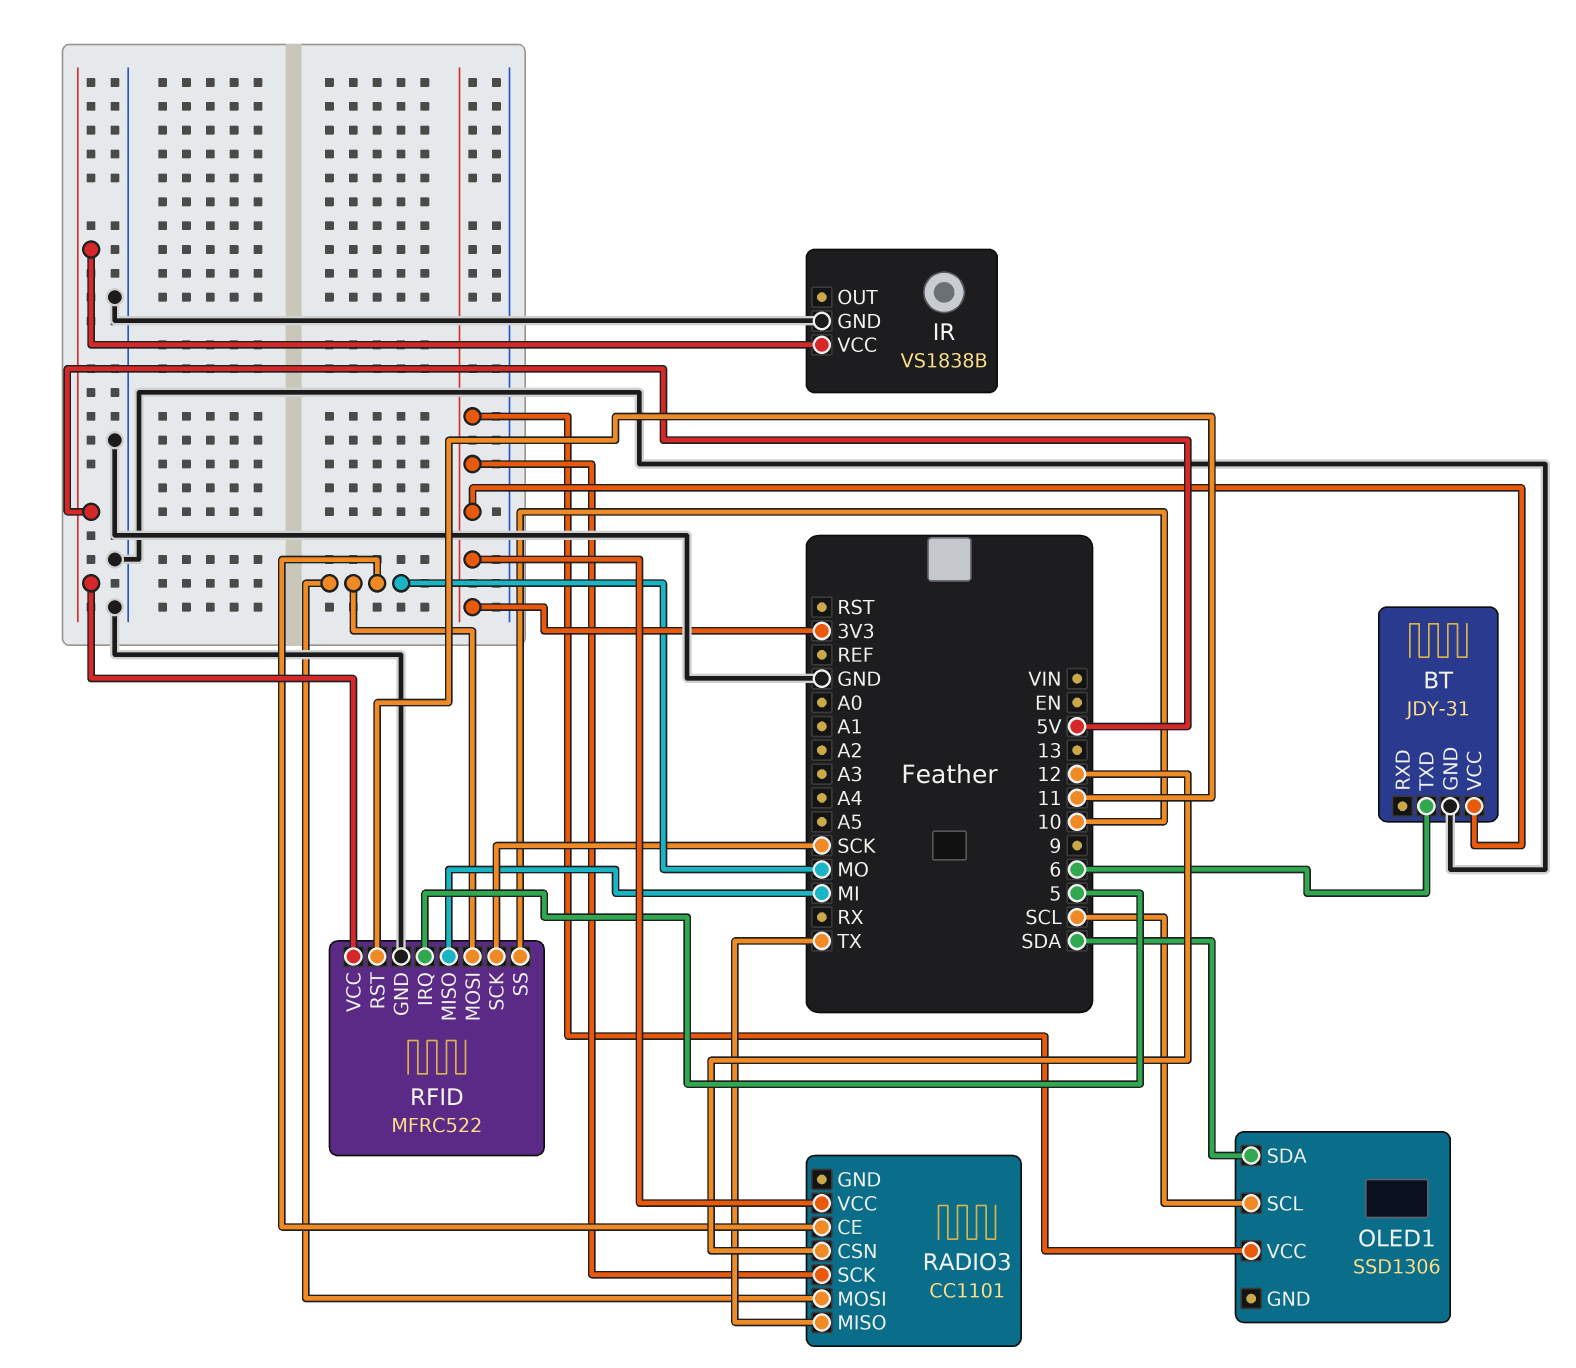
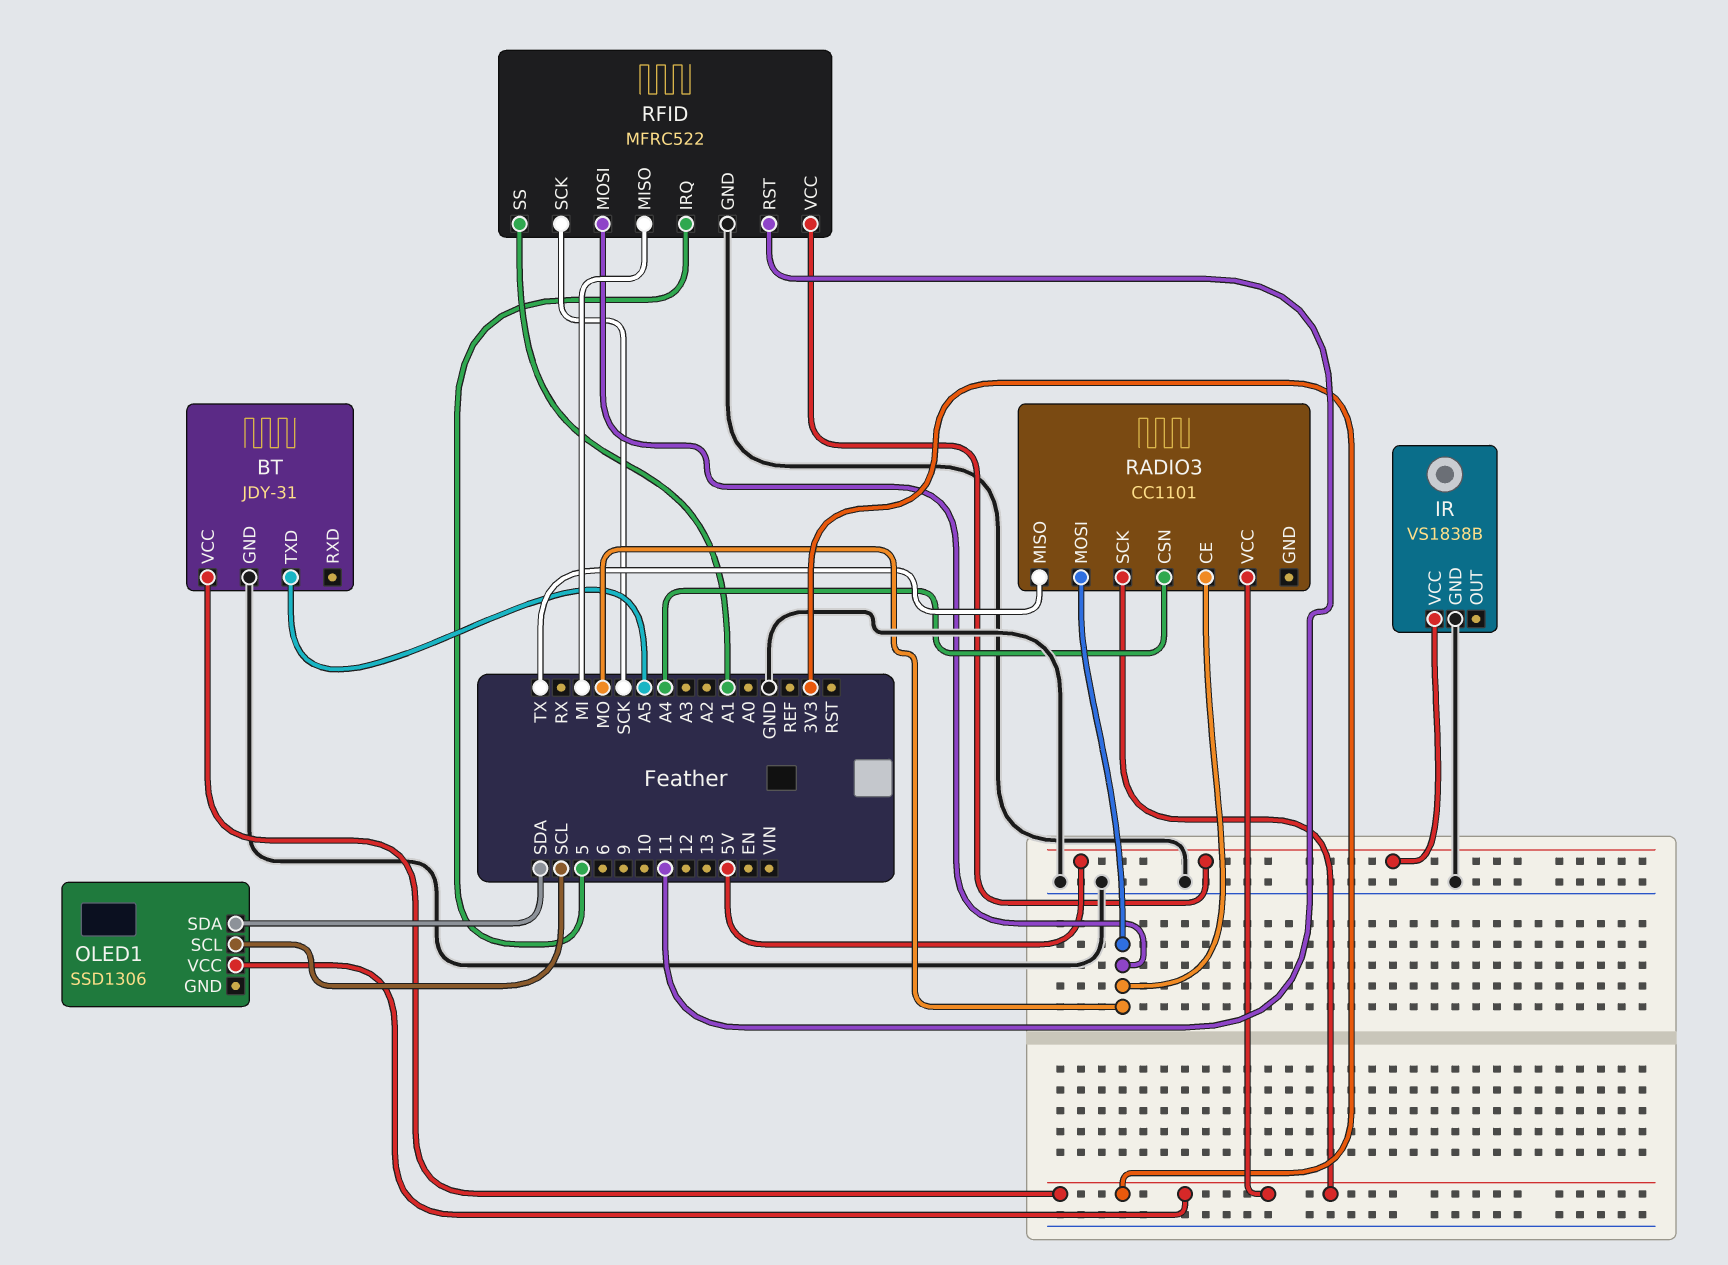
BT pin TXD: 6 -> A5
RADIO3 pin CSN: 12 -> A4
RFID pin SS: 10 -> A1

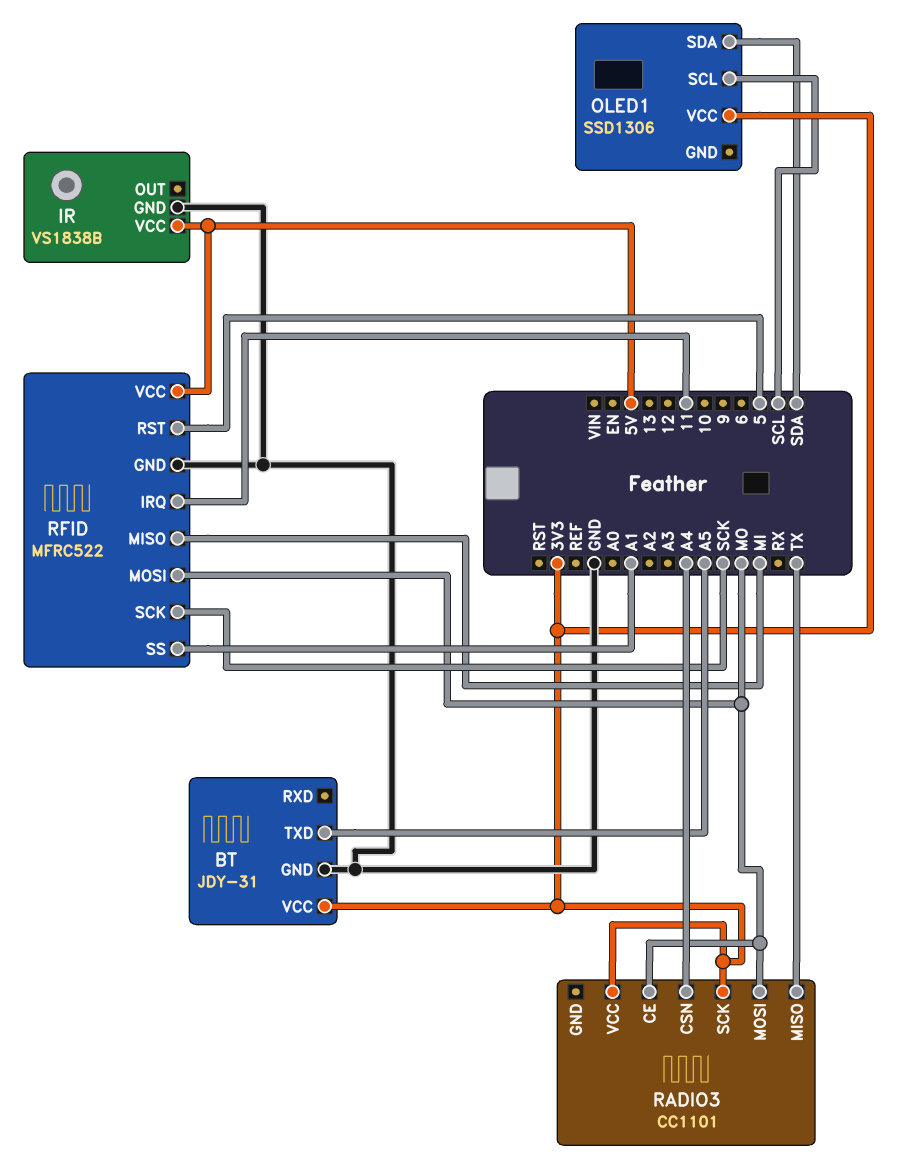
RFID pin IRQ: 5 -> 11
RFID pin RST: 11 -> 5

